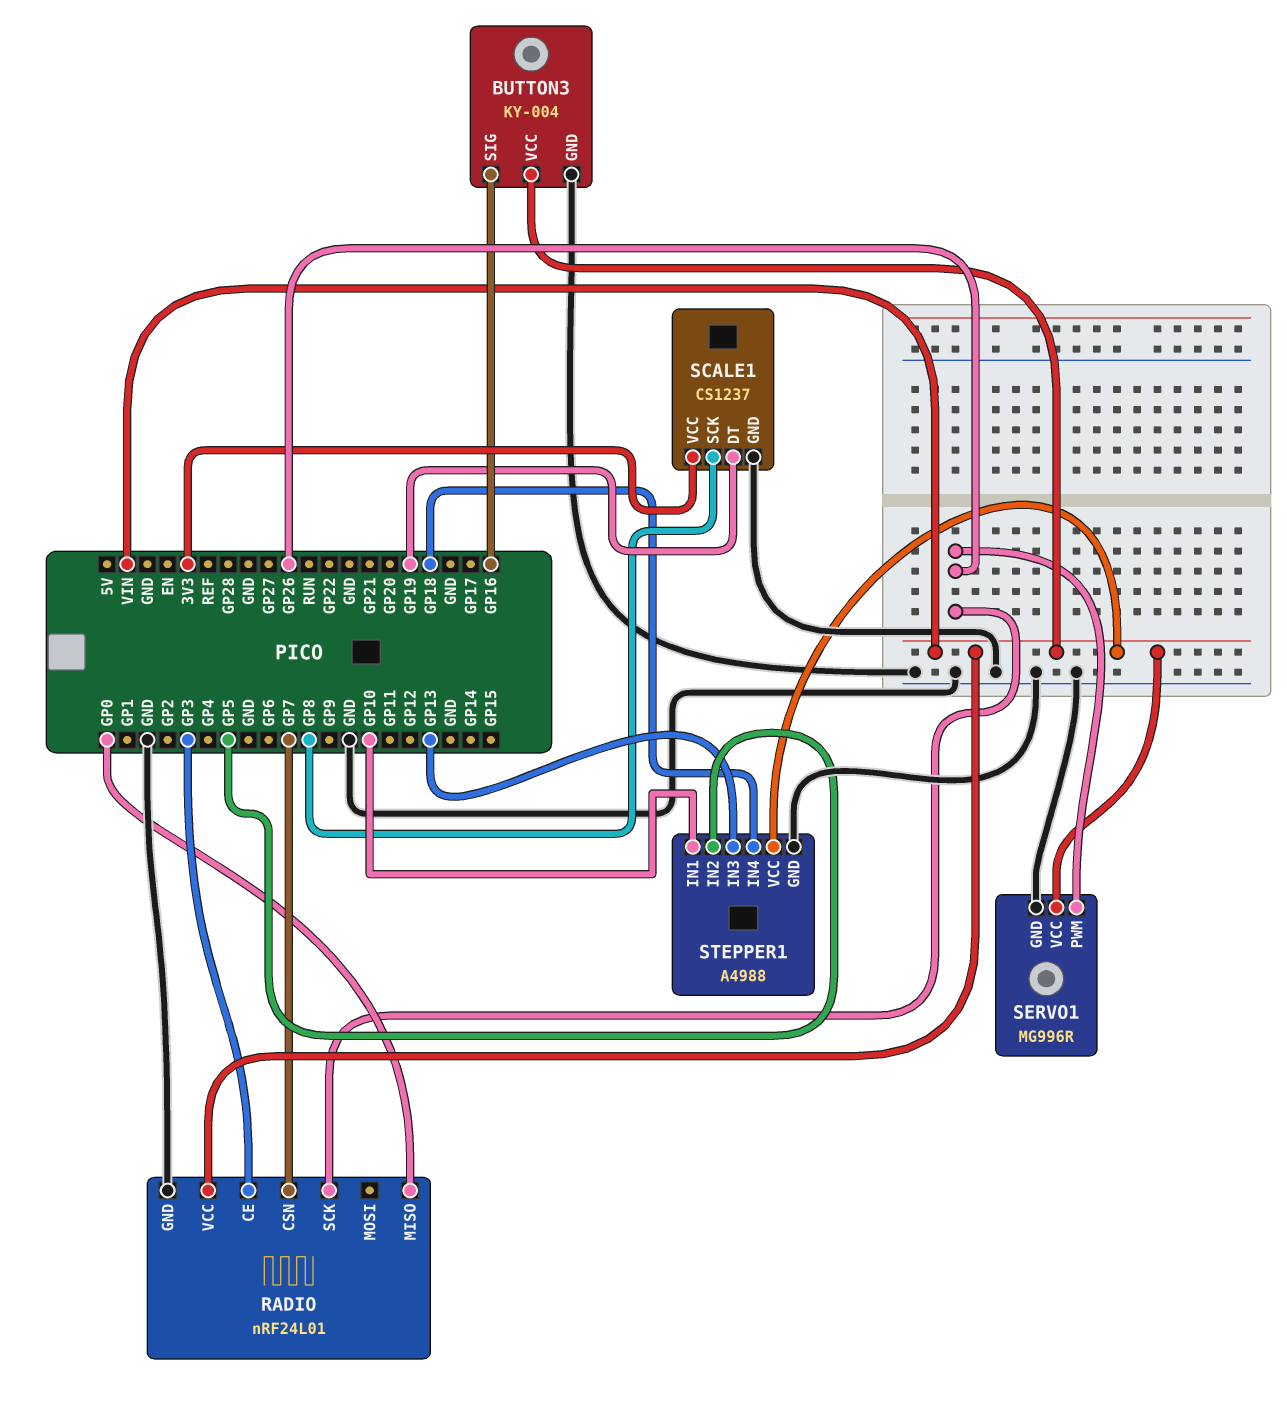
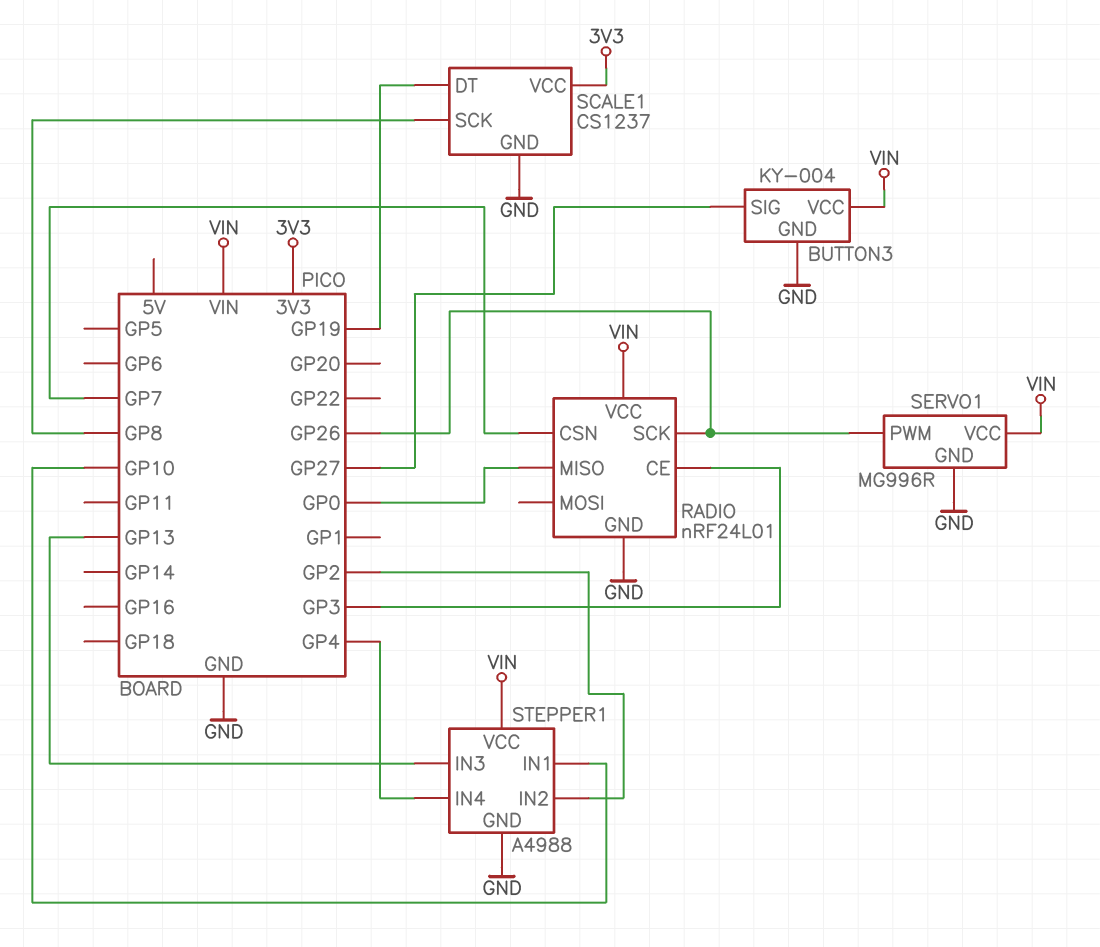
BUTTON3 pin SIG: GP16 -> GP27
STEPPER1 pin IN2: GP5 -> GP2
STEPPER1 pin IN4: GP18 -> GP4

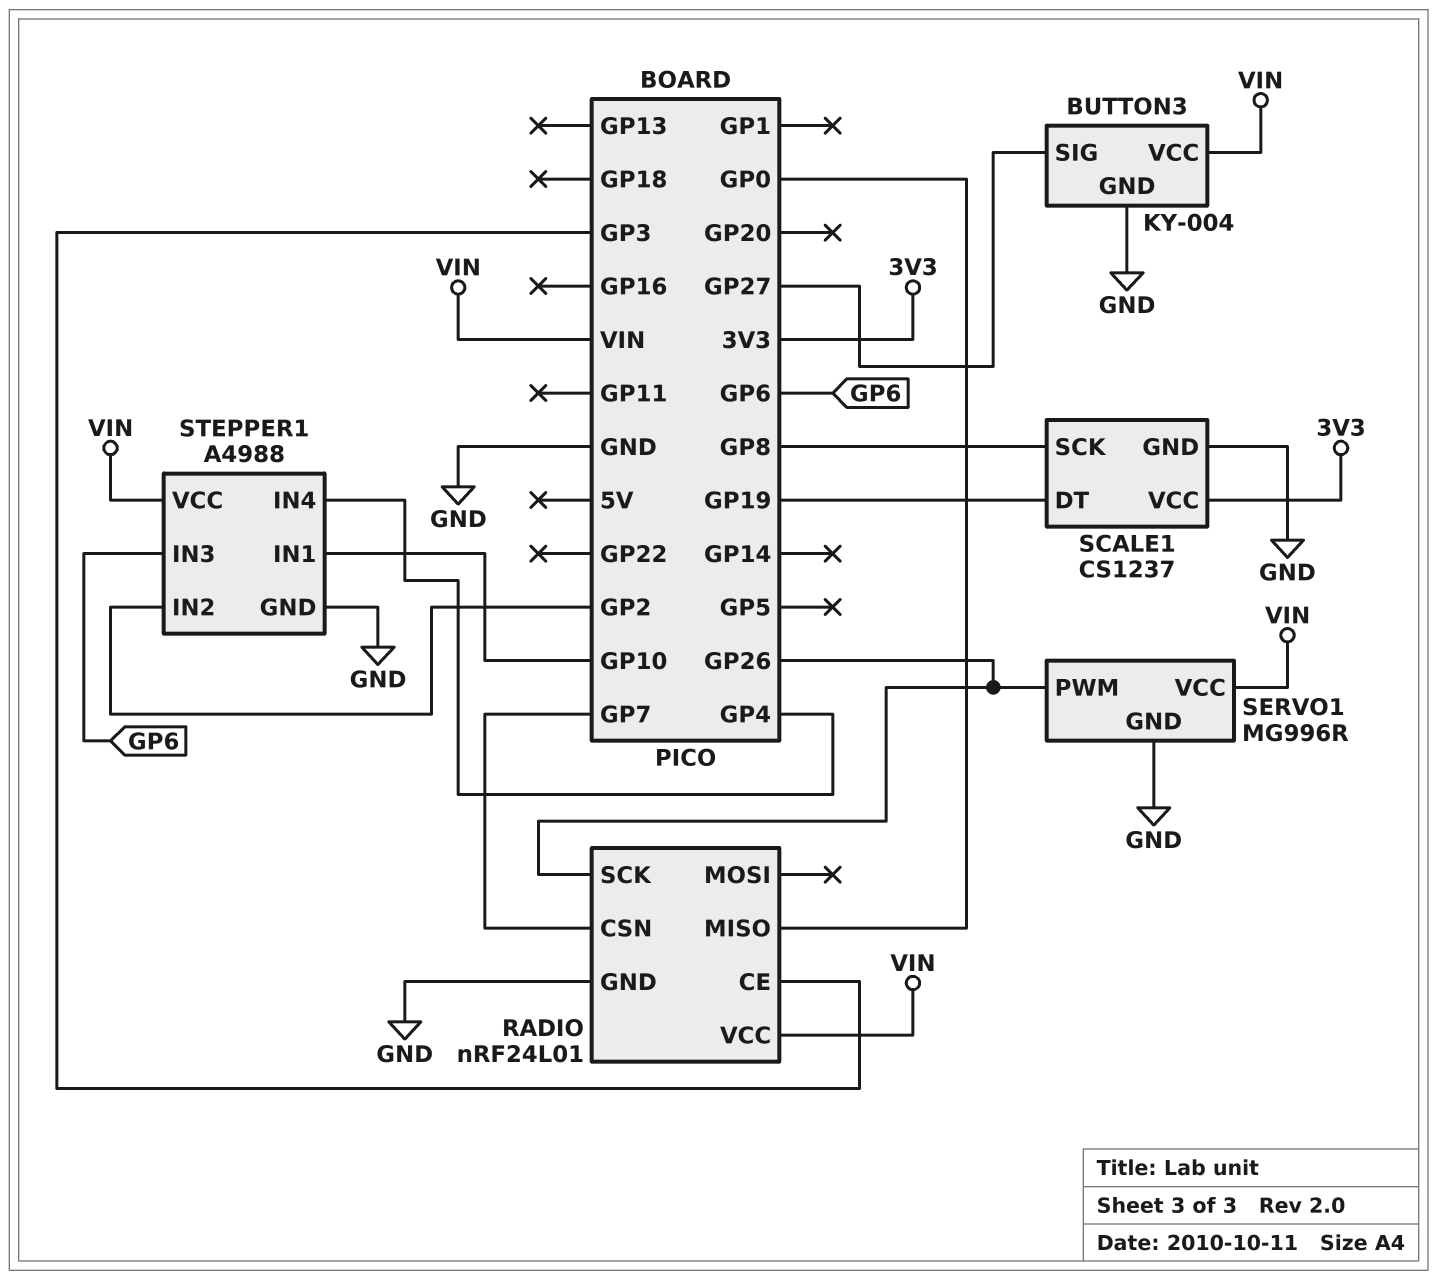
STEPPER1 pin IN3: GP13 -> GP6

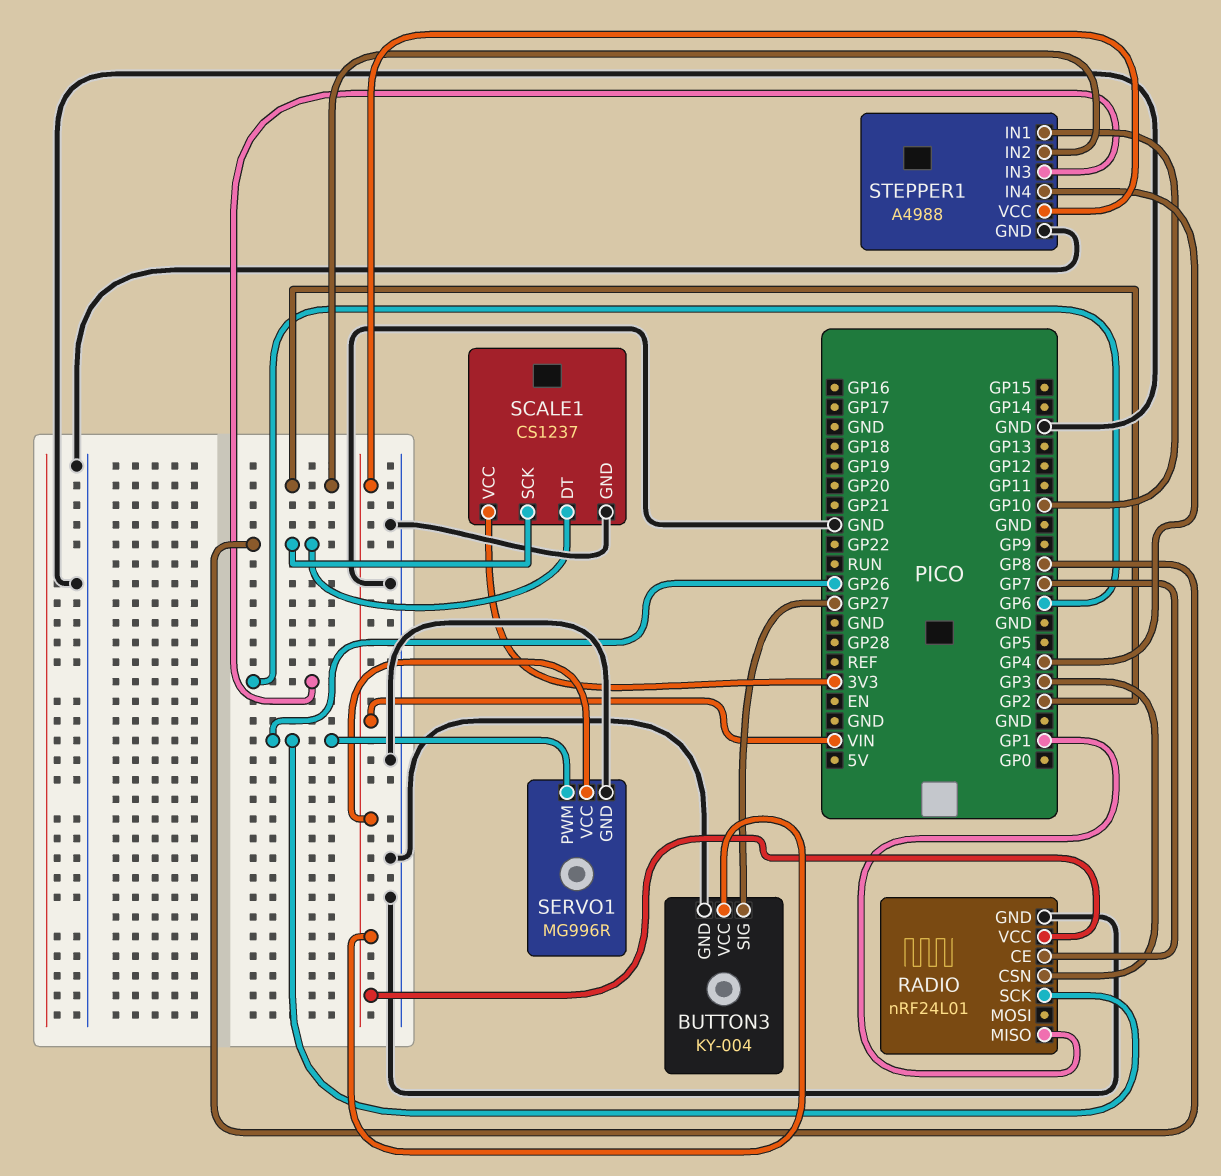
RADIO pin CE: GP3 -> GP7
RADIO pin CSN: GP7 -> GP3
RADIO pin MISO: GP0 -> GP1
SCALE1 pin DT: GP19 -> GP8

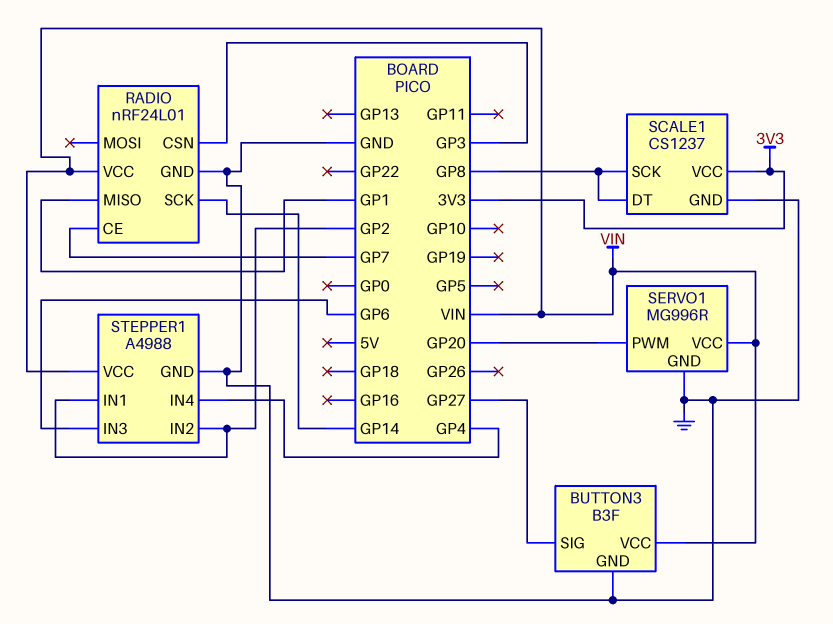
BUTTON3: KY-004 -> B3F
RADIO pin SCK: GP26 -> GP14
SERVO1 pin PWM: GP26 -> GP20
STEPPER1 pin IN1: GP10 -> GP2

